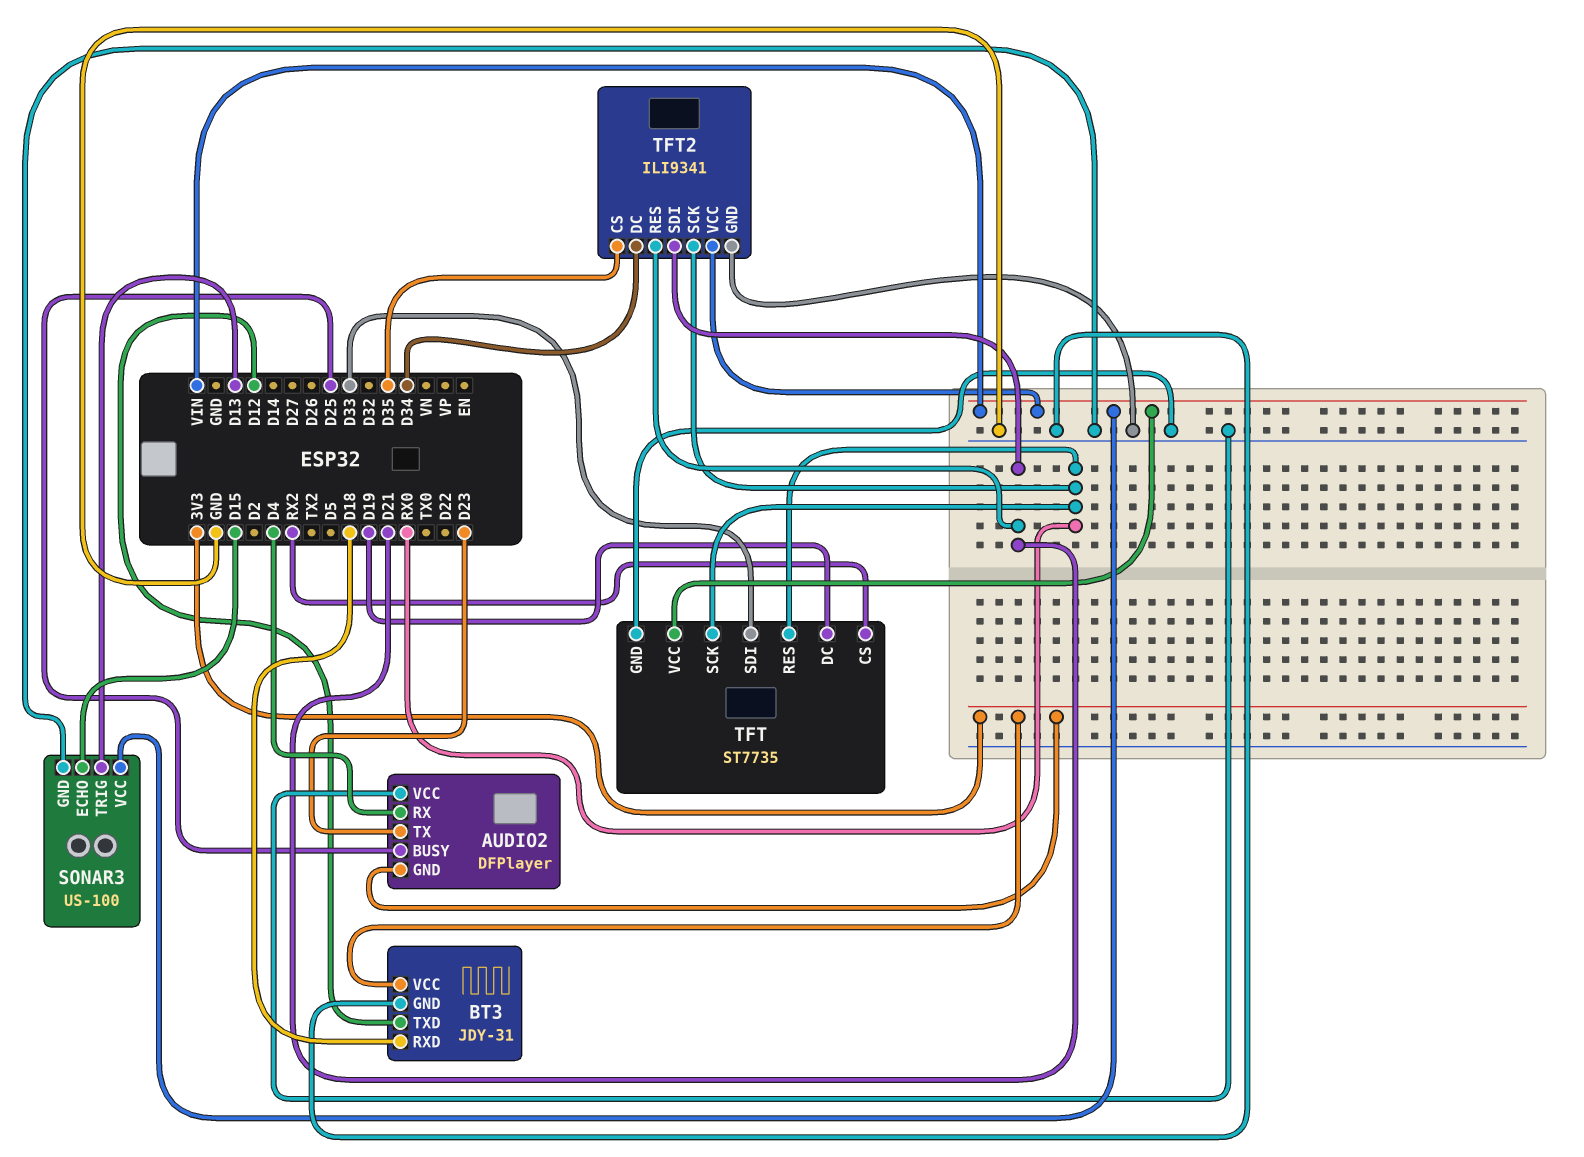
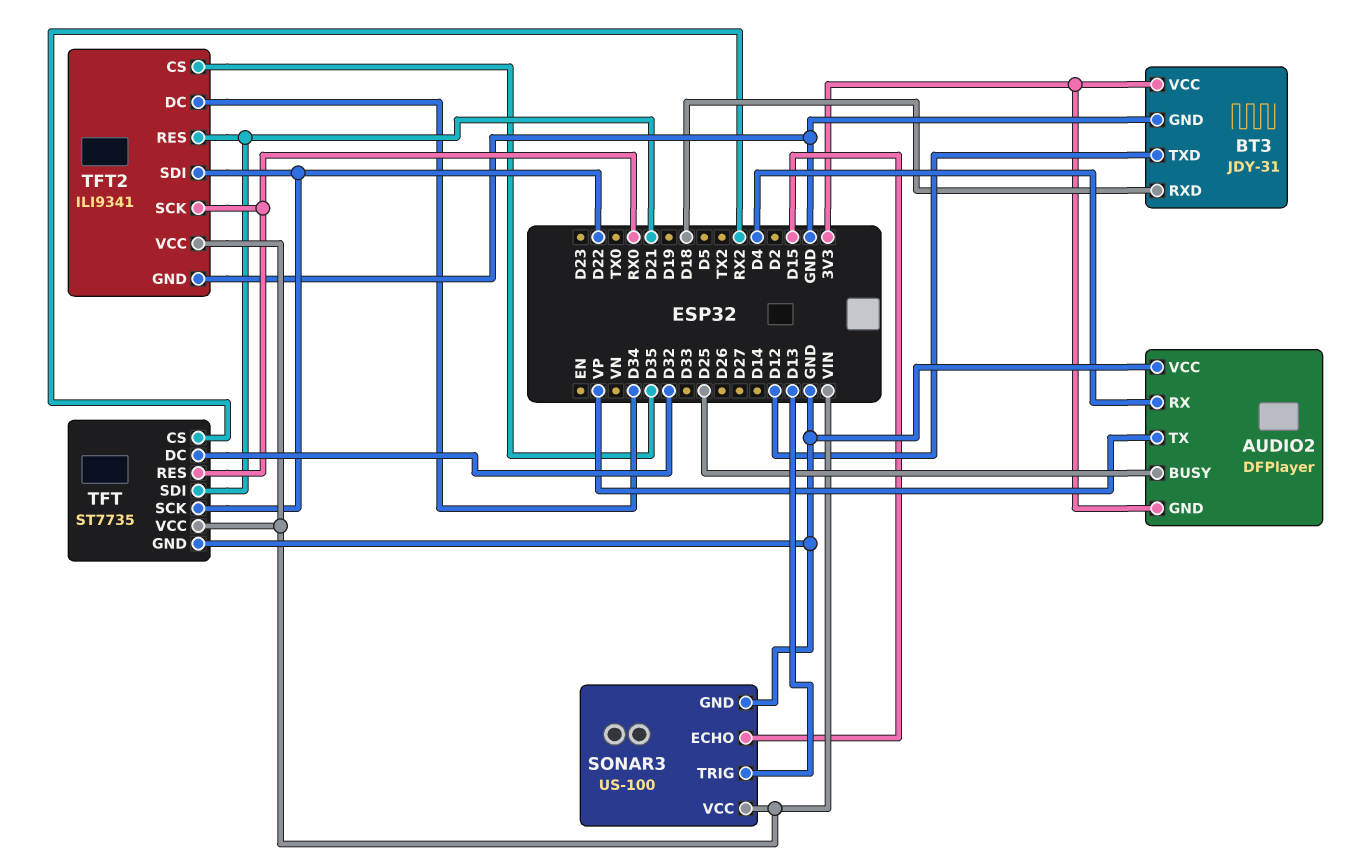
AUDIO2 pin TX: D23 -> VP
TFT pin DC: D19 -> D32
TFT pin SCK: RX0 -> D22
TFT pin SDI: D33 -> D21
TFT2 pin SDI: D21 -> D22

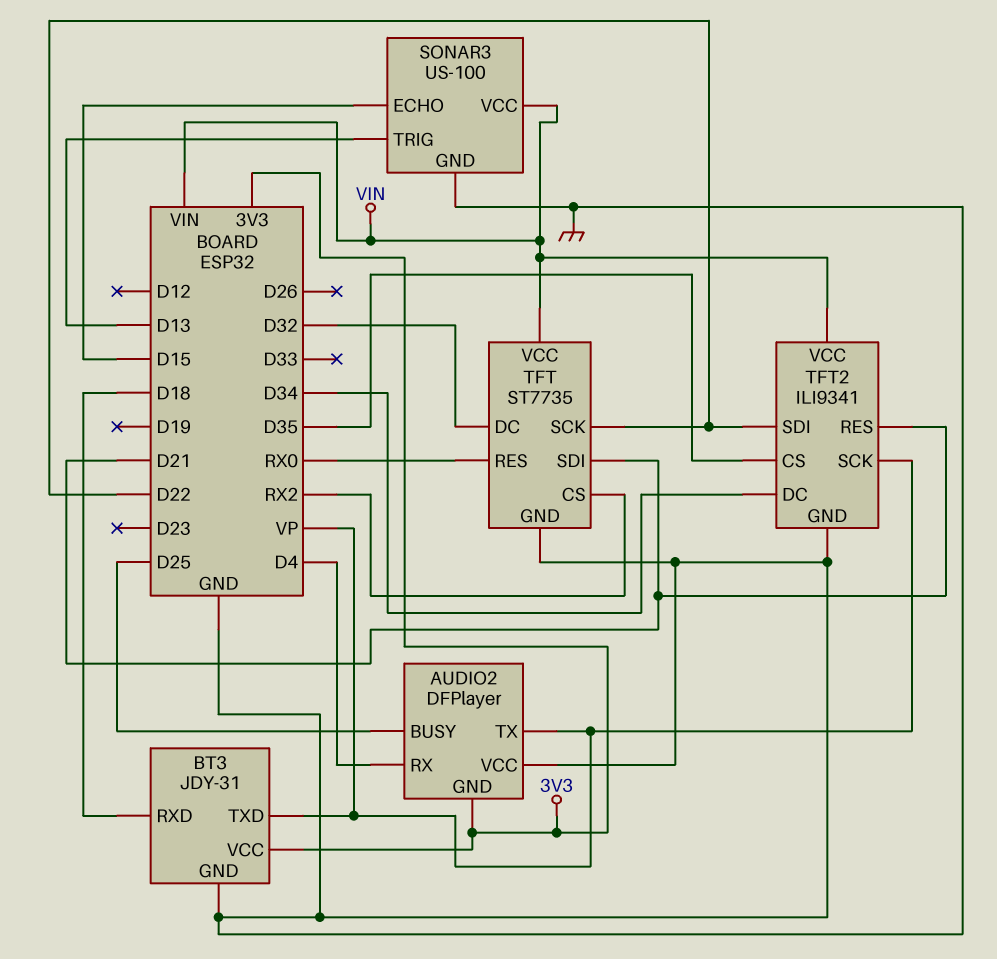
BT3 pin TXD: D12 -> VP
TFT2 pin SCK: RX0 -> VP

